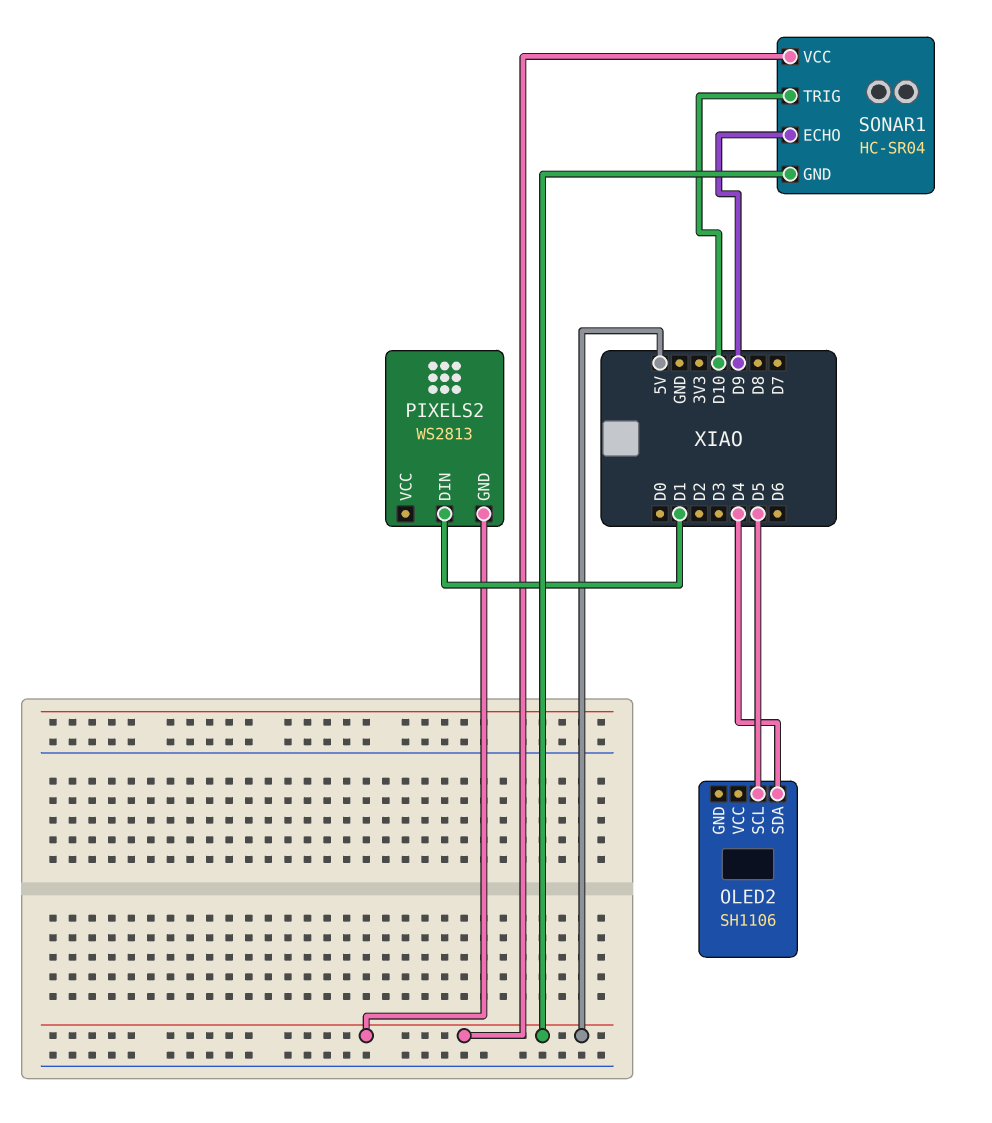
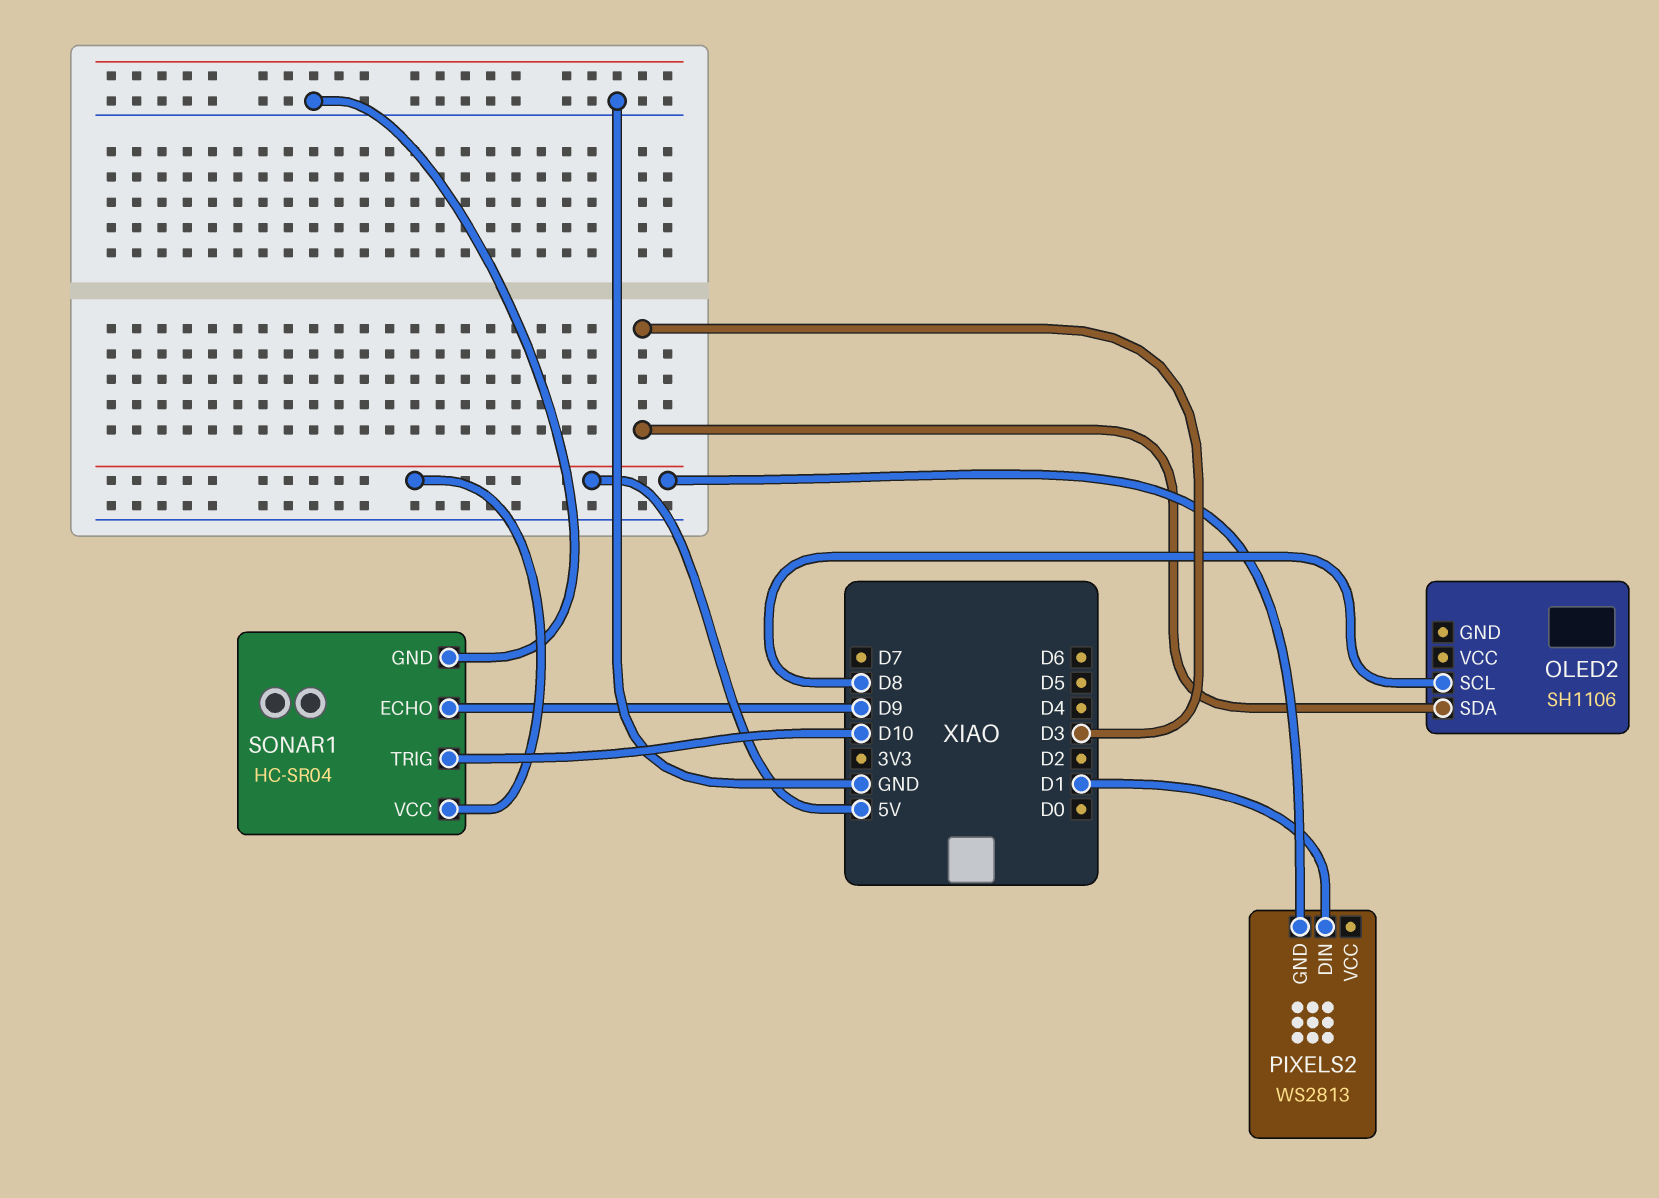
OLED2 pin SCL: D5 -> D8
OLED2 pin SDA: D4 -> D3
SONAR1 pin GND: 5V -> GND

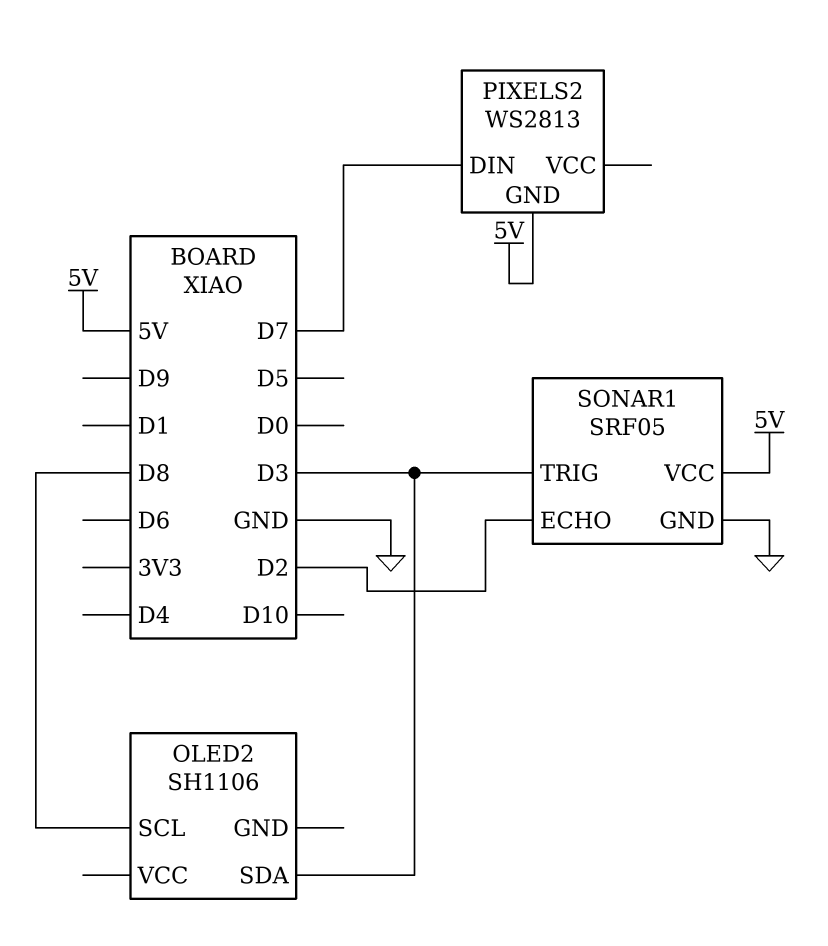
PIXELS2 pin DIN: D1 -> D7
SONAR1: HC-SR04 -> SRF05
SONAR1 pin ECHO: D9 -> D2
SONAR1 pin TRIG: D10 -> D3

